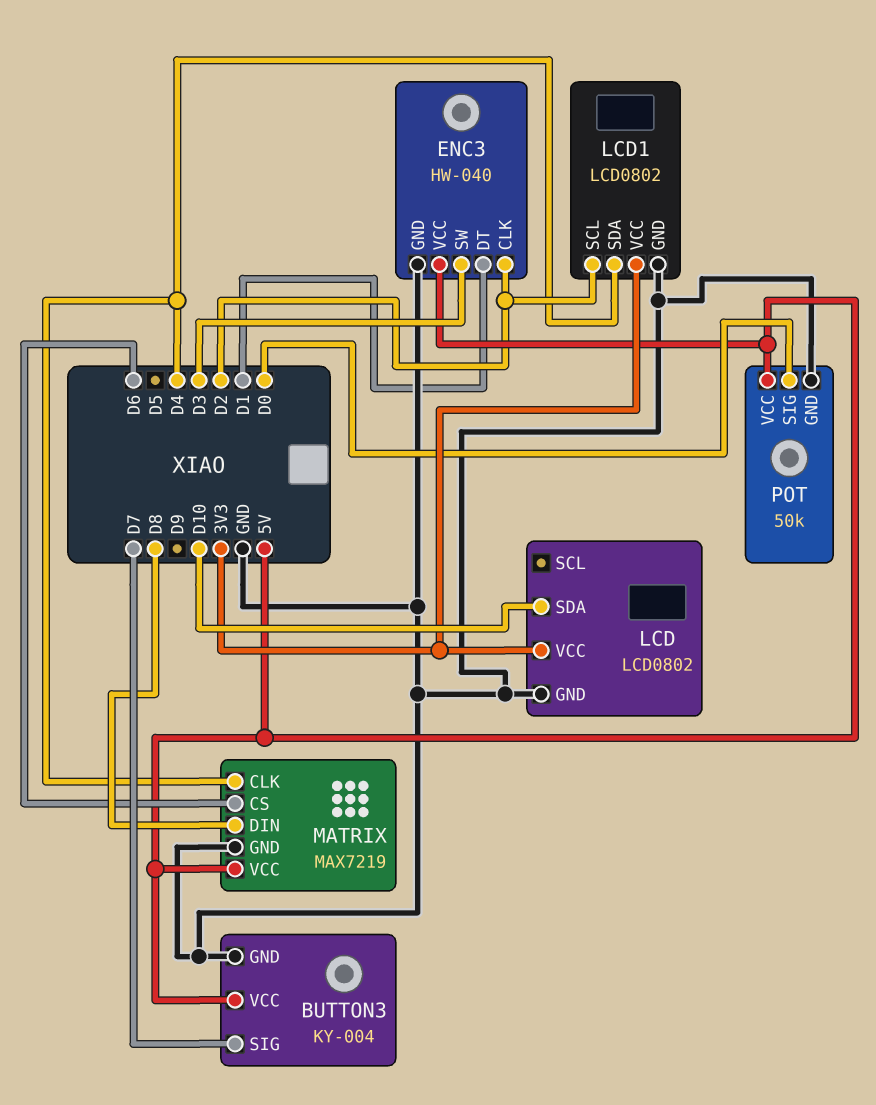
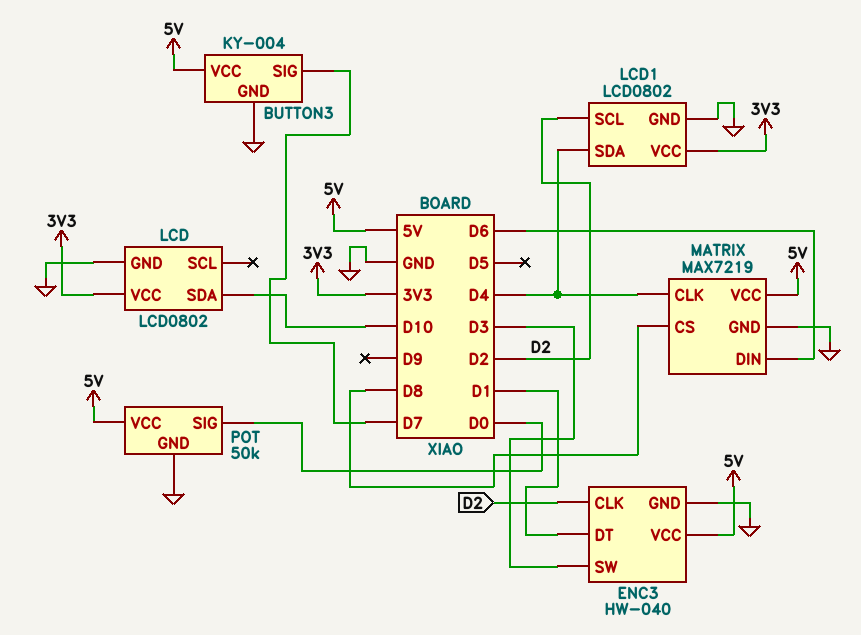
MATRIX pin CS: D6 -> D8
MATRIX pin DIN: D8 -> D6

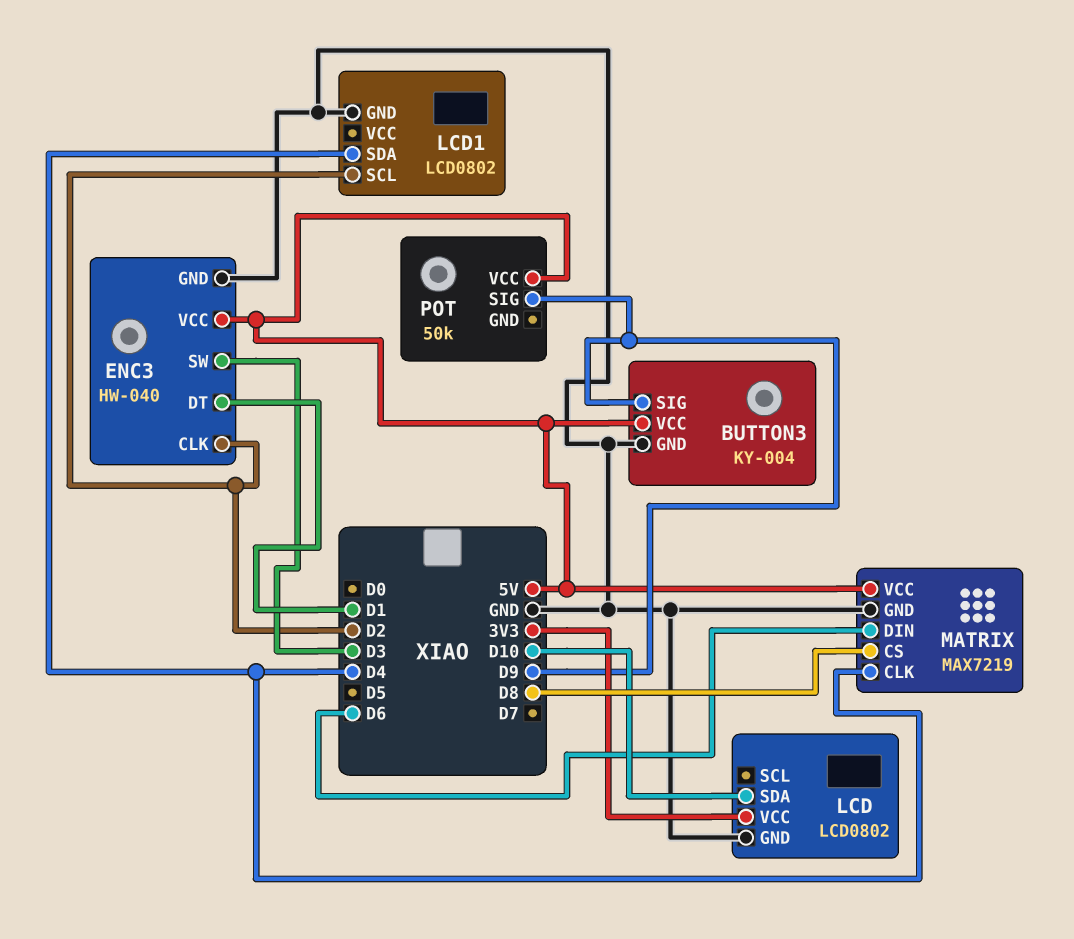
BUTTON3 pin SIG: D7 -> D9
LCD1 pin VCC: 3V3 -> none
POT pin GND: GND -> none
POT pin SIG: D0 -> D9

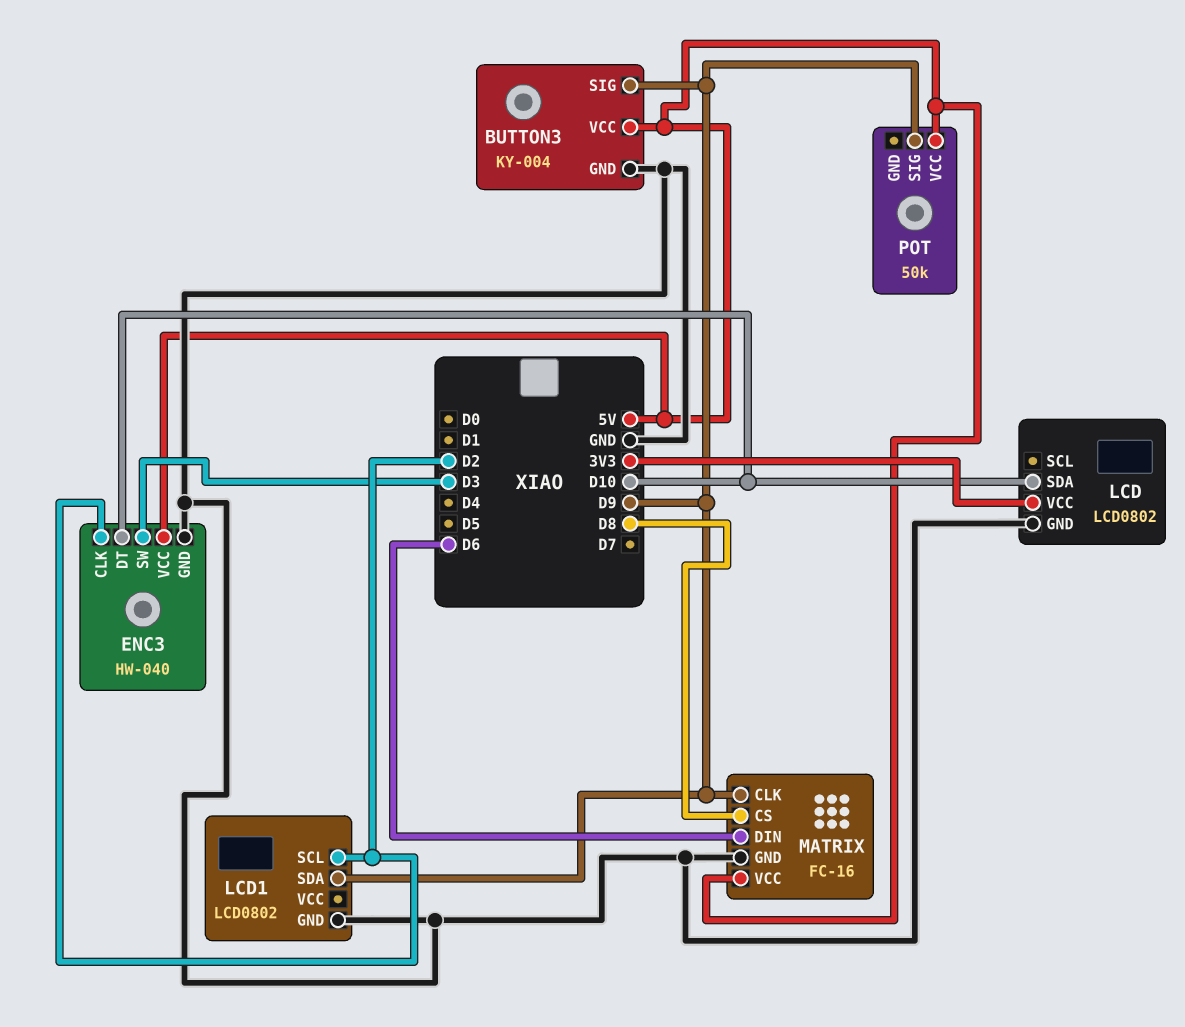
ENC3 pin DT: D1 -> D10
LCD1 pin SDA: D4 -> D9
MATRIX: MAX7219 -> FC-16
MATRIX pin CLK: D4 -> D9

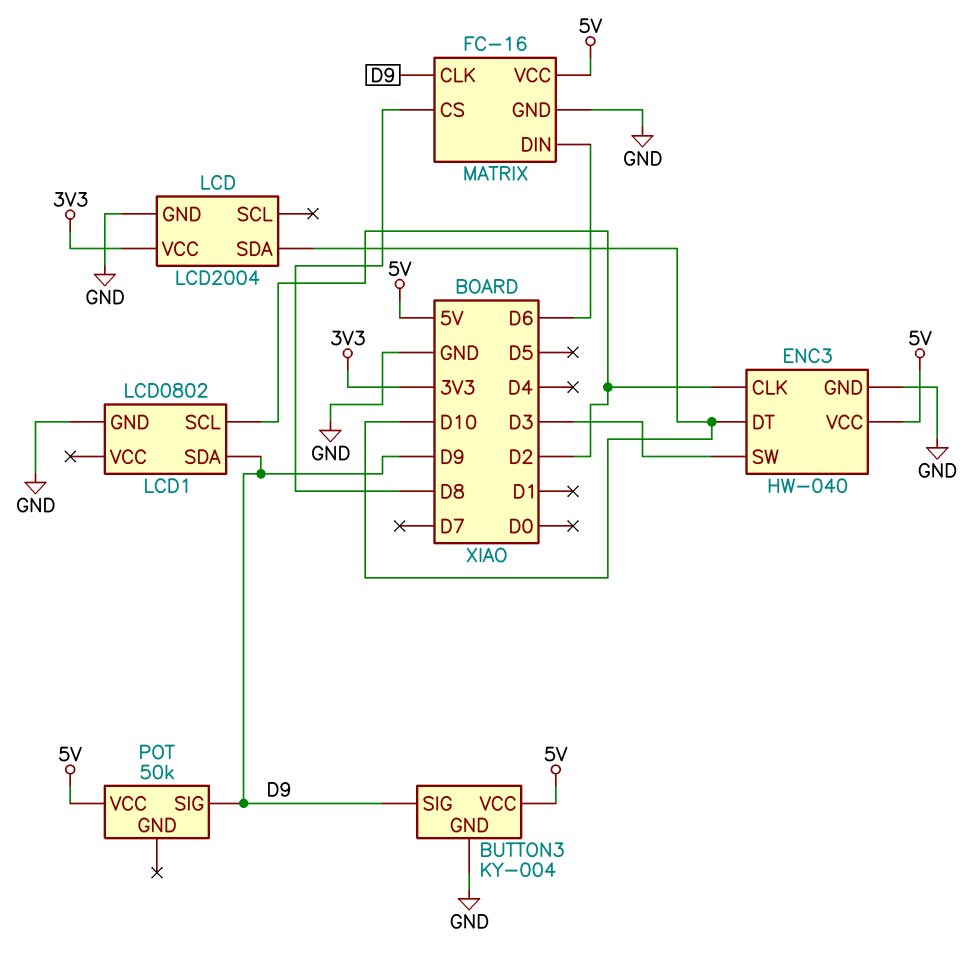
LCD: LCD0802 -> LCD2004

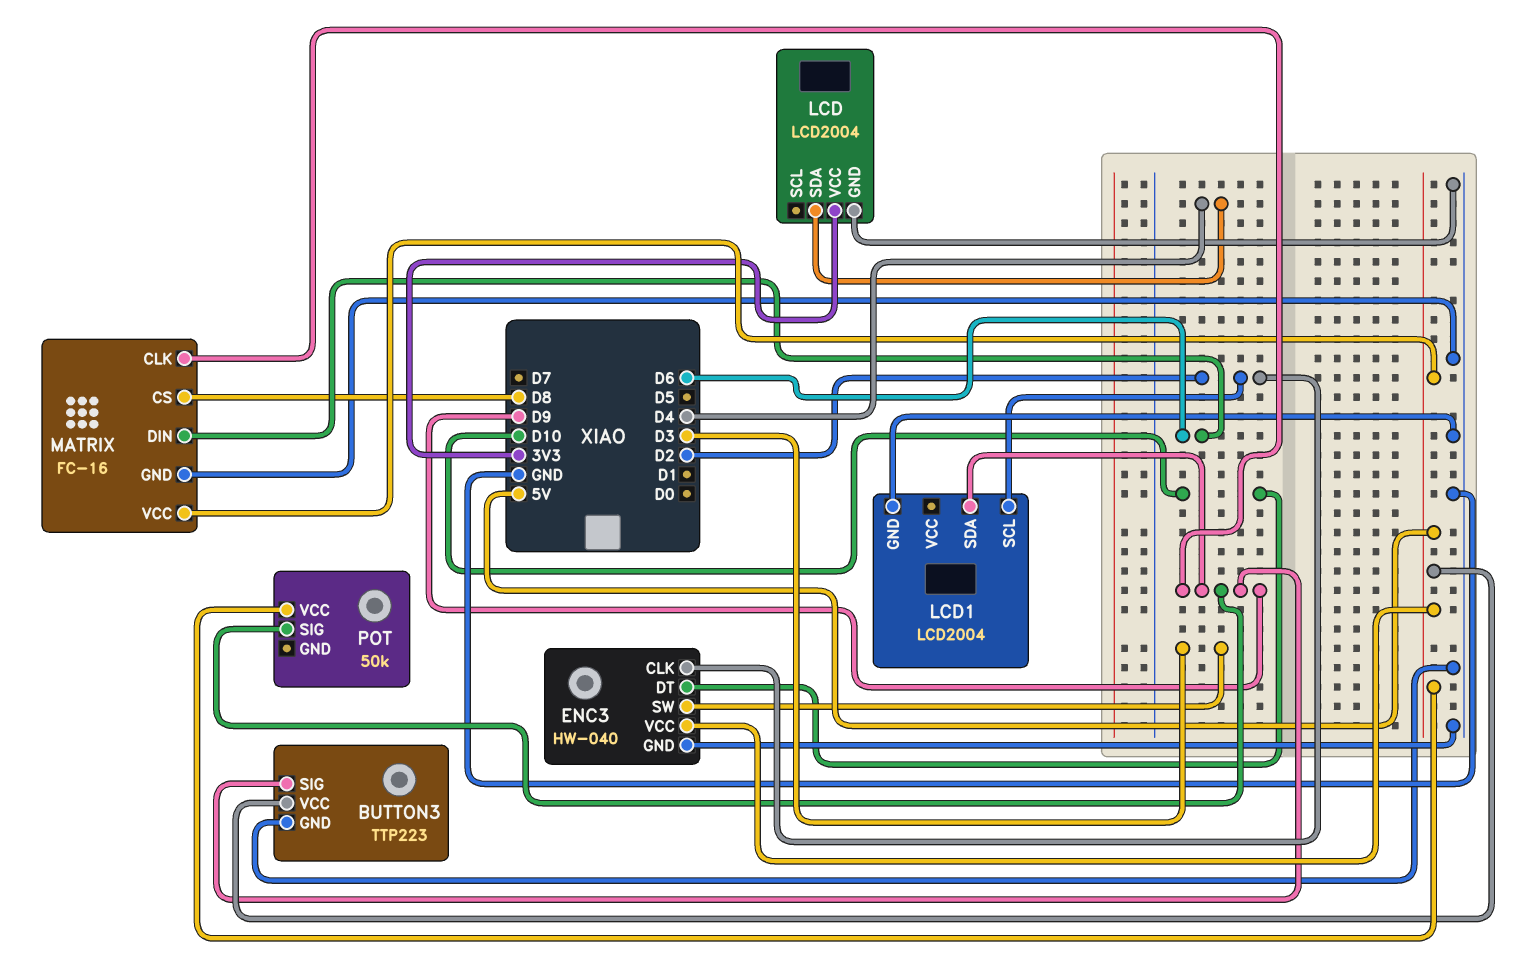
BUTTON3: KY-004 -> TTP223
LCD pin SDA: D10 -> D4
LCD1: LCD0802 -> LCD2004

